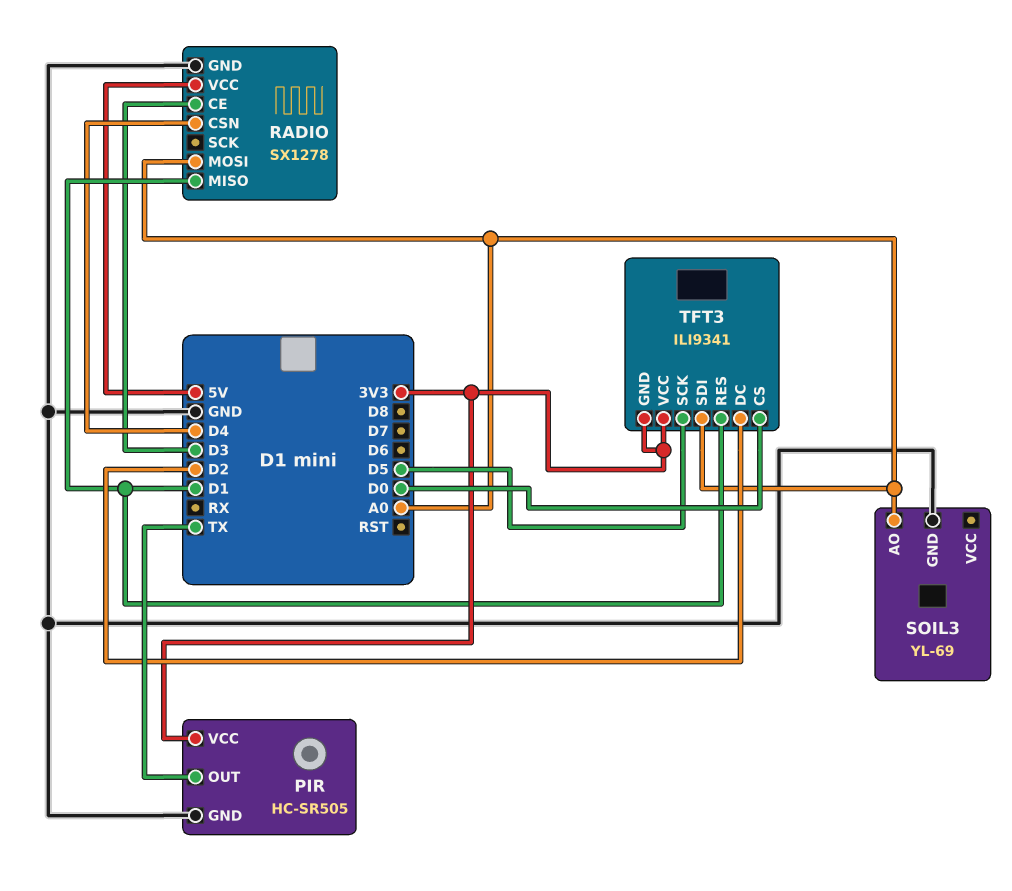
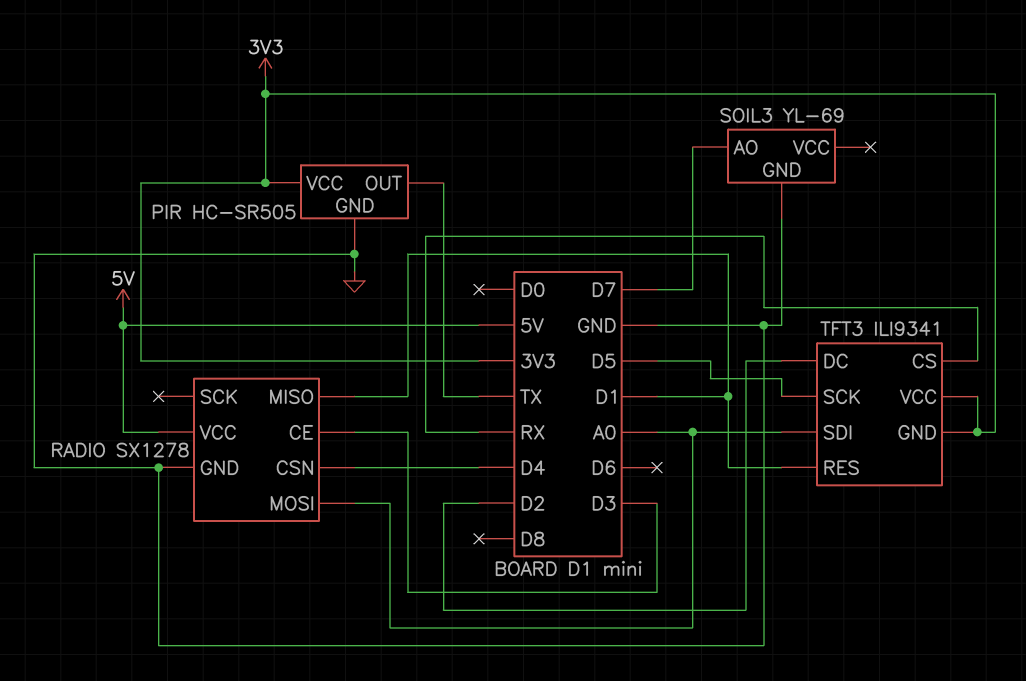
SOIL3 pin AO: A0 -> D7
TFT3 pin CS: D0 -> RX

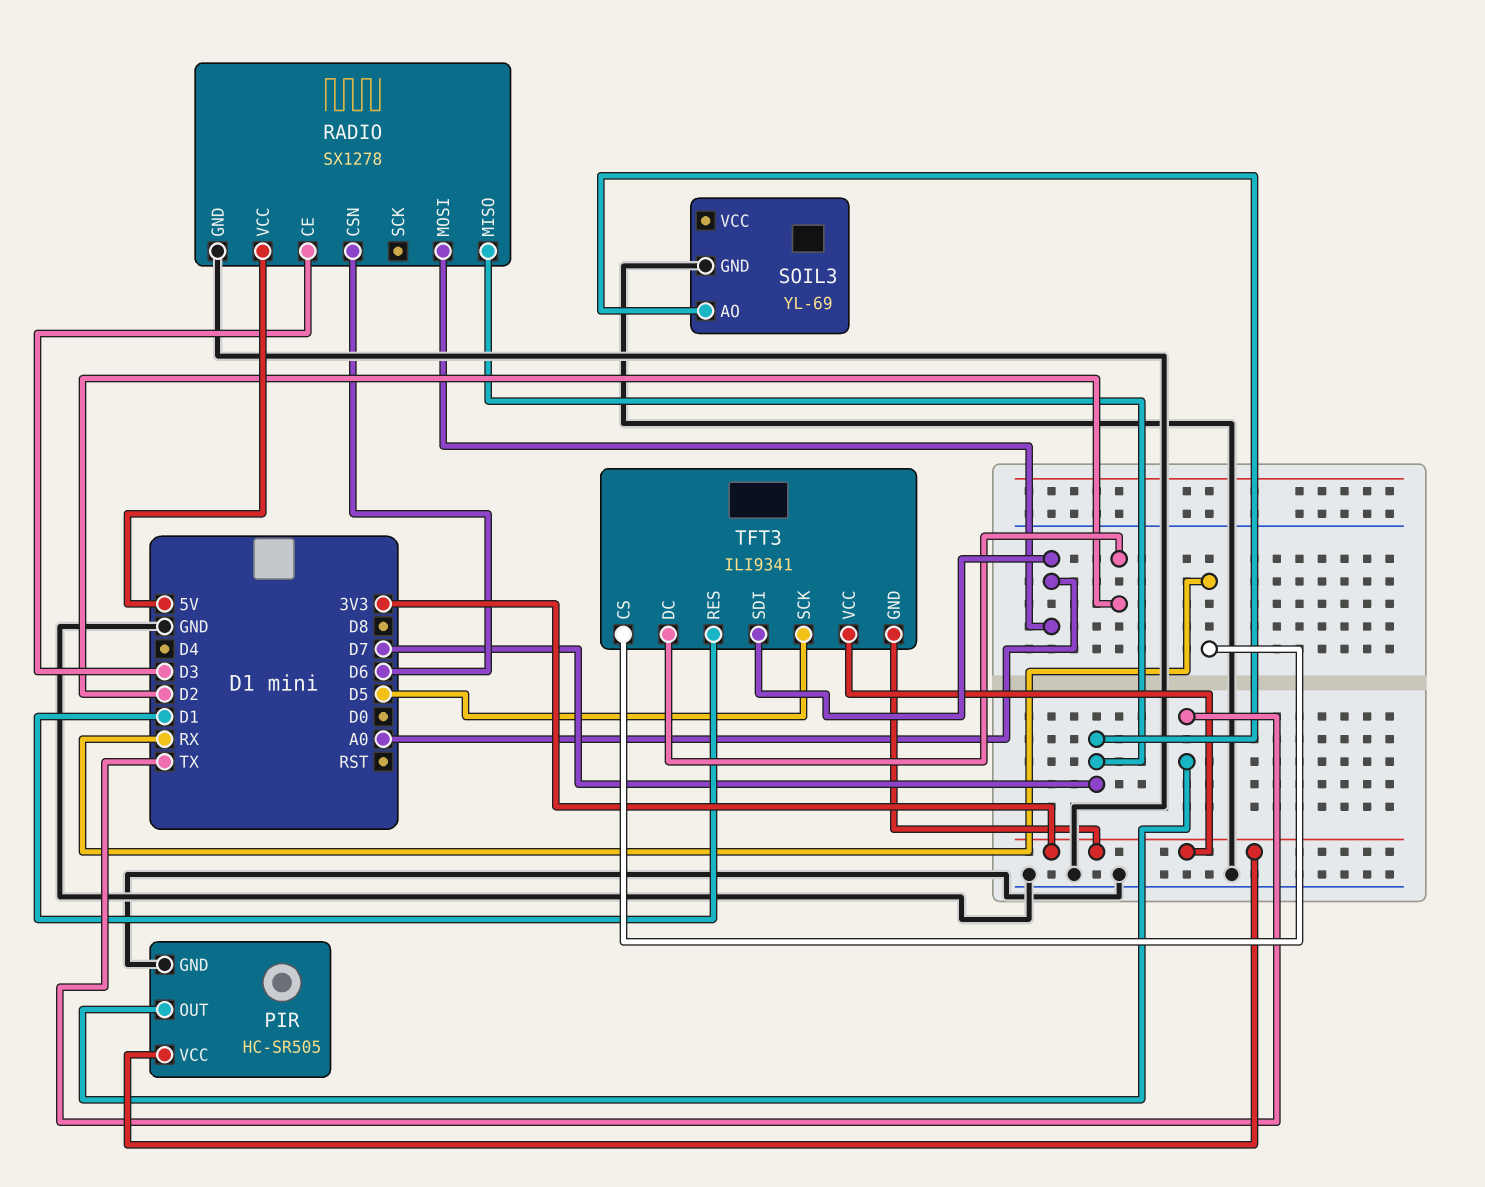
RADIO pin CSN: D4 -> D6
RADIO pin MISO: D1 -> D7

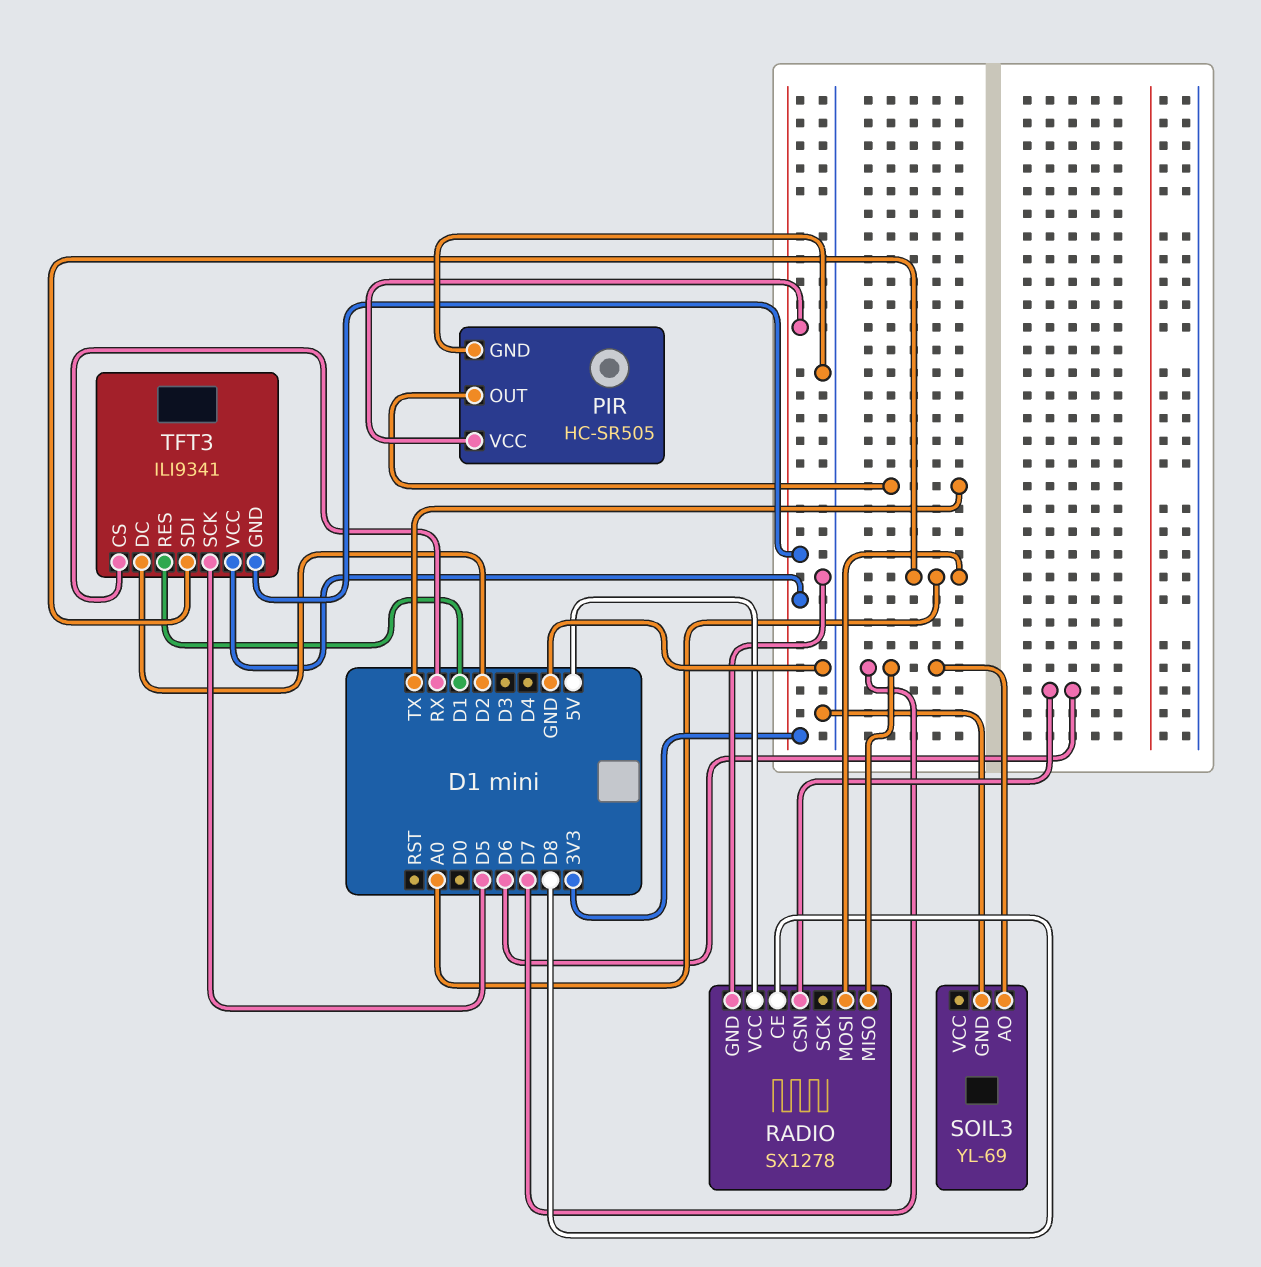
RADIO pin CE: D3 -> D8

